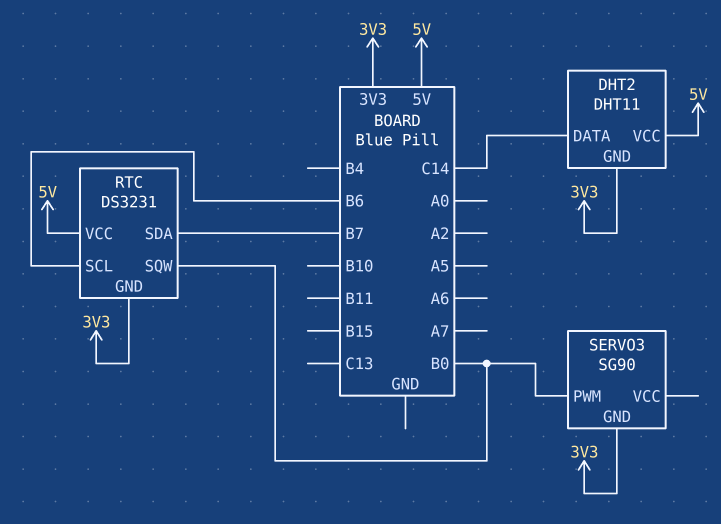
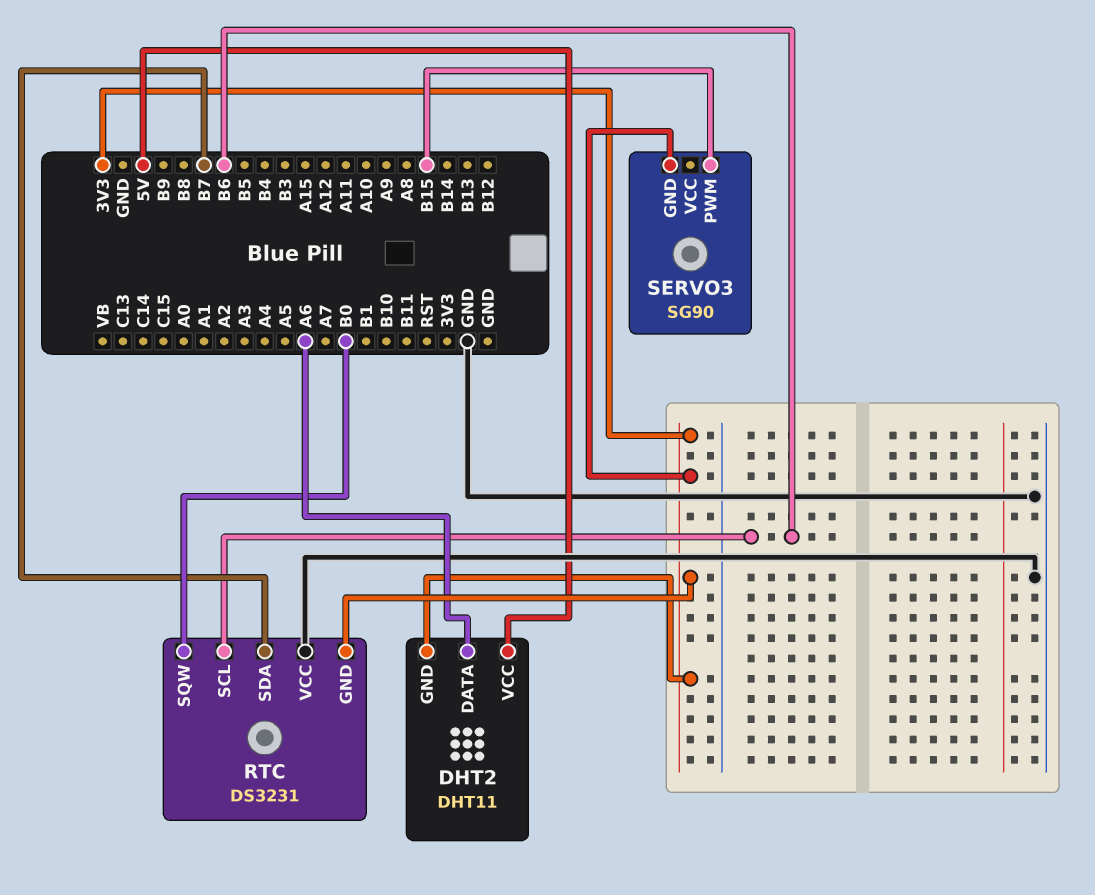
DHT2 pin DATA: C14 -> A6
RTC pin VCC: 5V -> GND
SERVO3 pin PWM: B0 -> B15

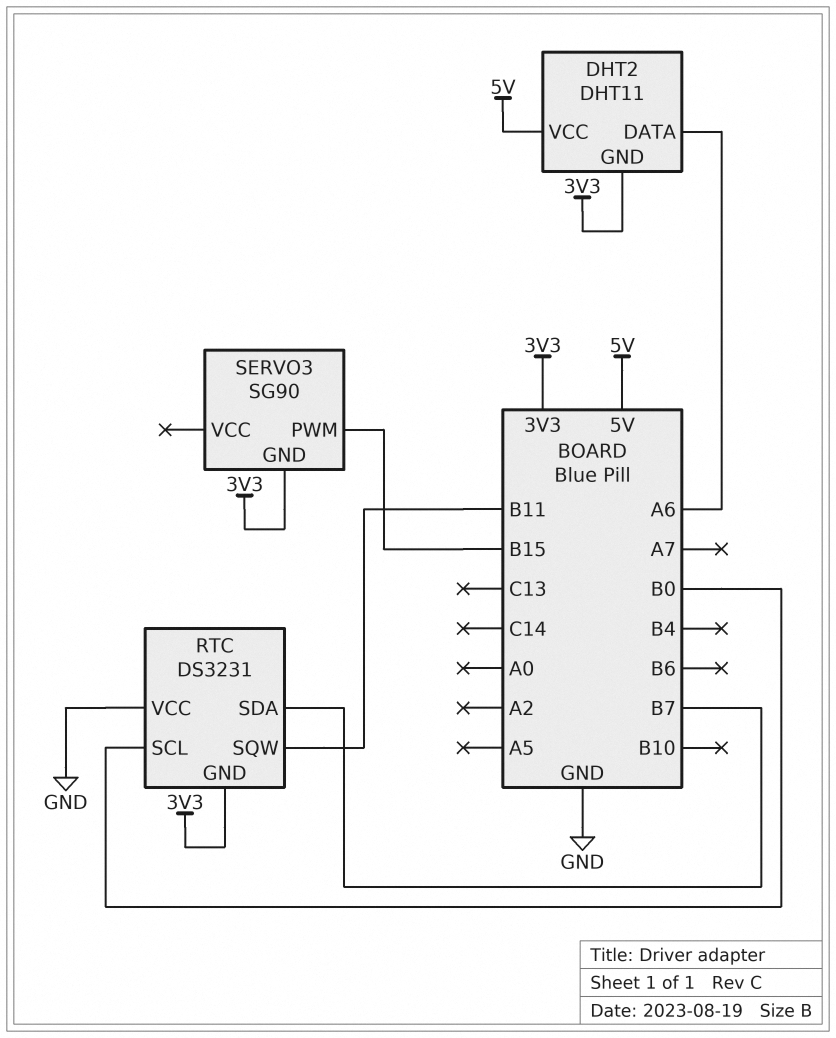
RTC pin SCL: B6 -> B0
RTC pin SQW: B0 -> B11

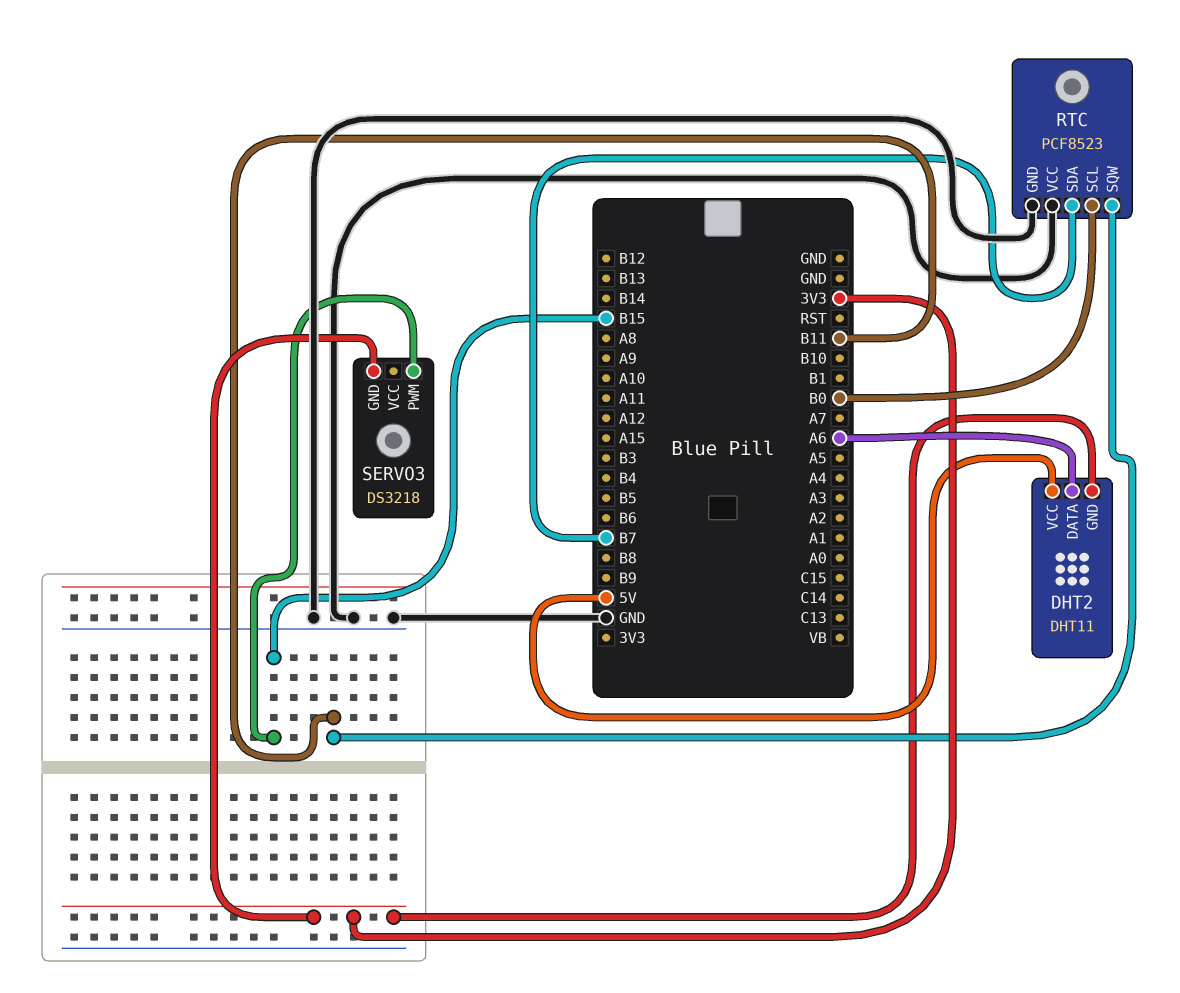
RTC: DS3231 -> PCF8523
RTC pin GND: 3V3 -> GND
SERVO3: SG90 -> DS3218

